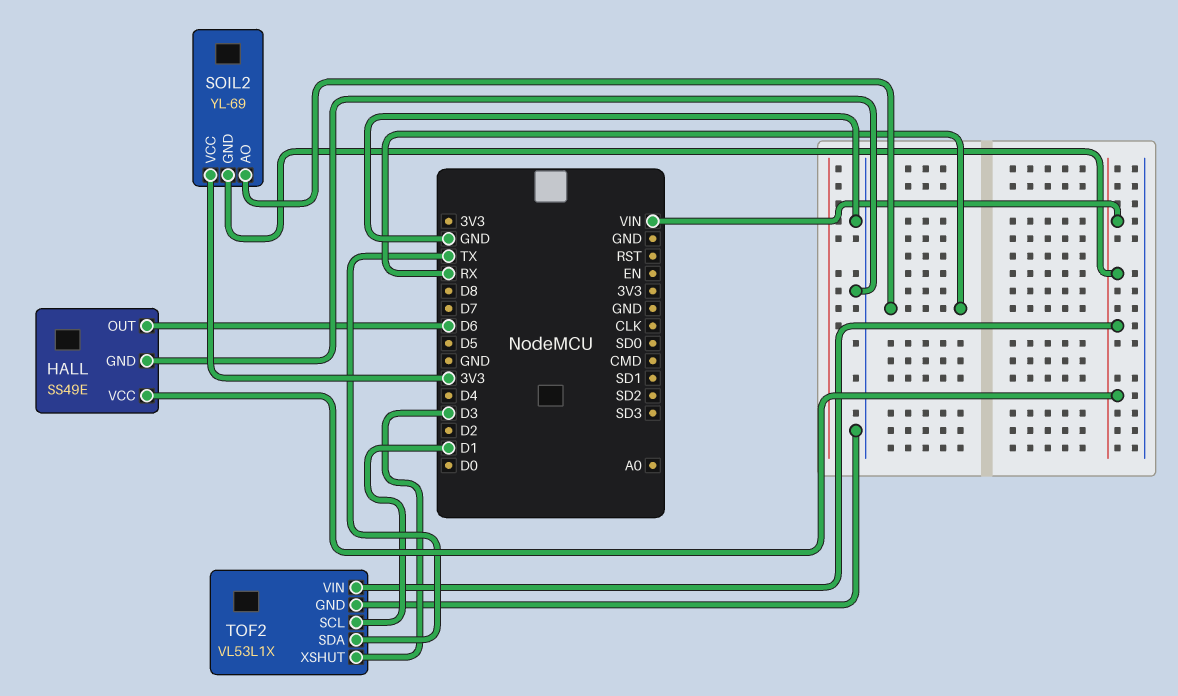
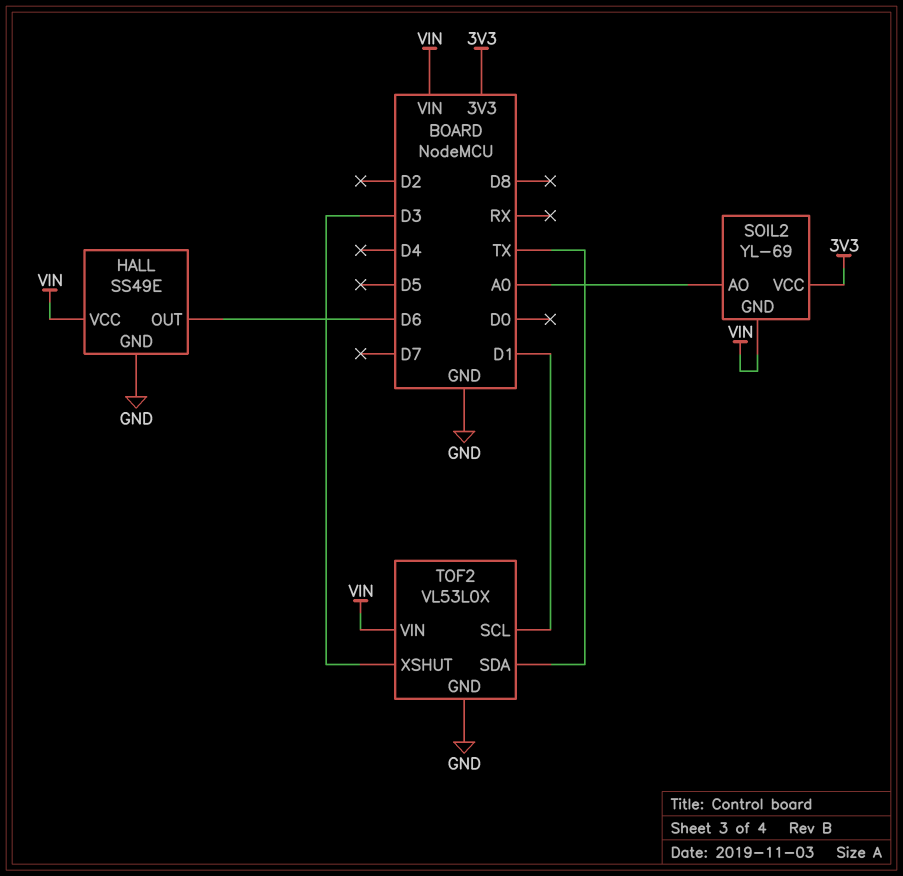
SOIL2 pin AO: RX -> A0
TOF2: VL53L1X -> VL53L0X

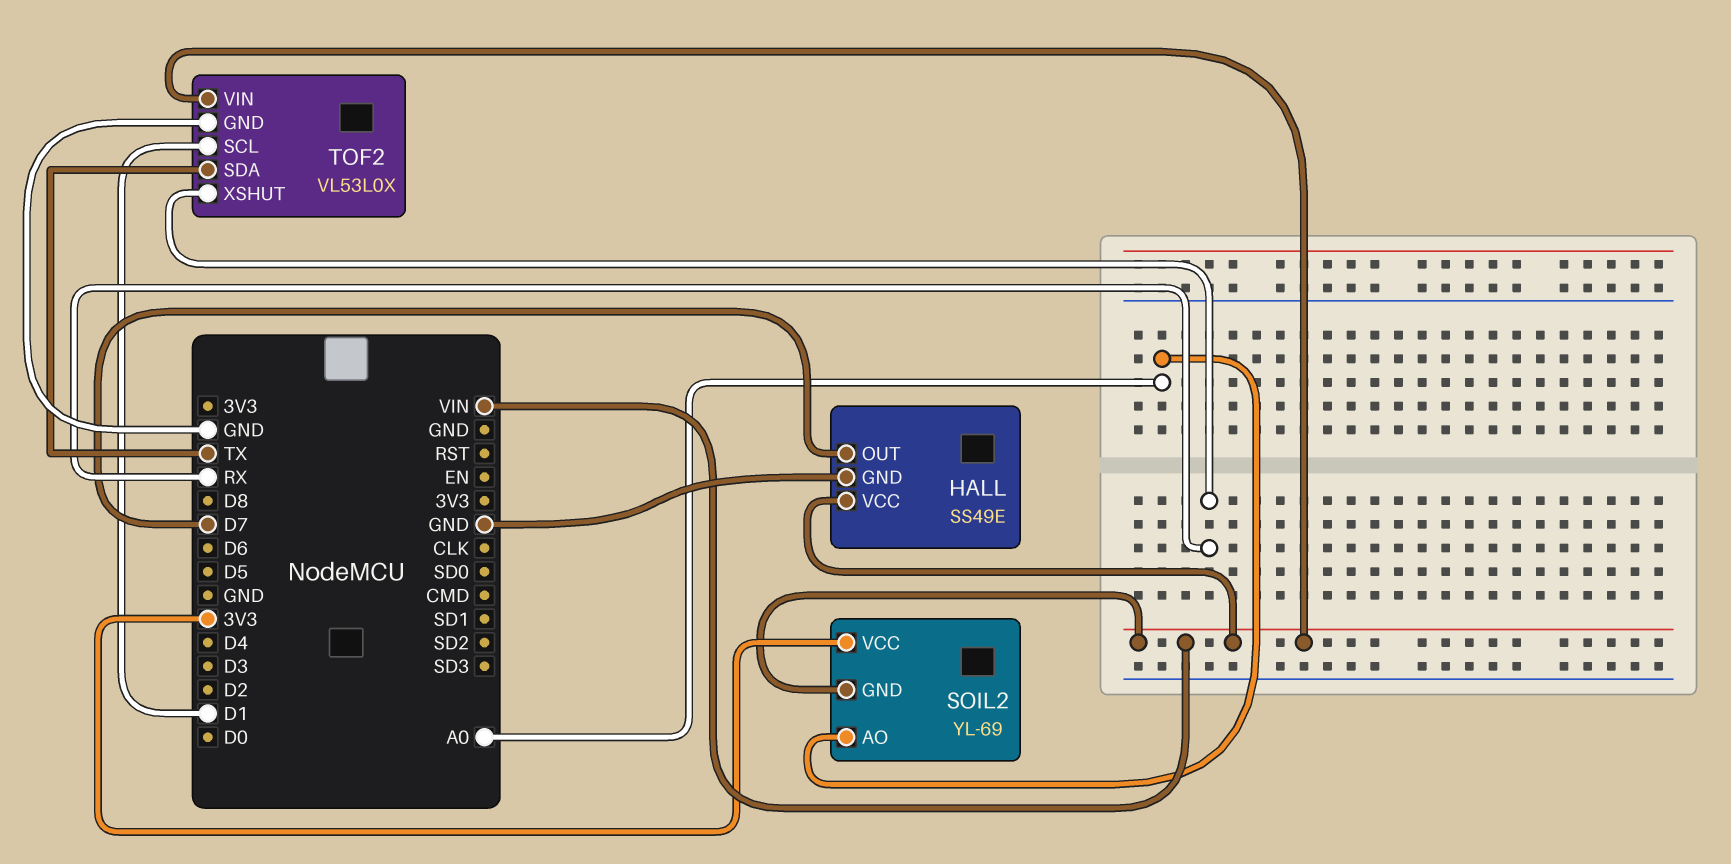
HALL pin OUT: D6 -> D7
TOF2 pin XSHUT: D3 -> RX

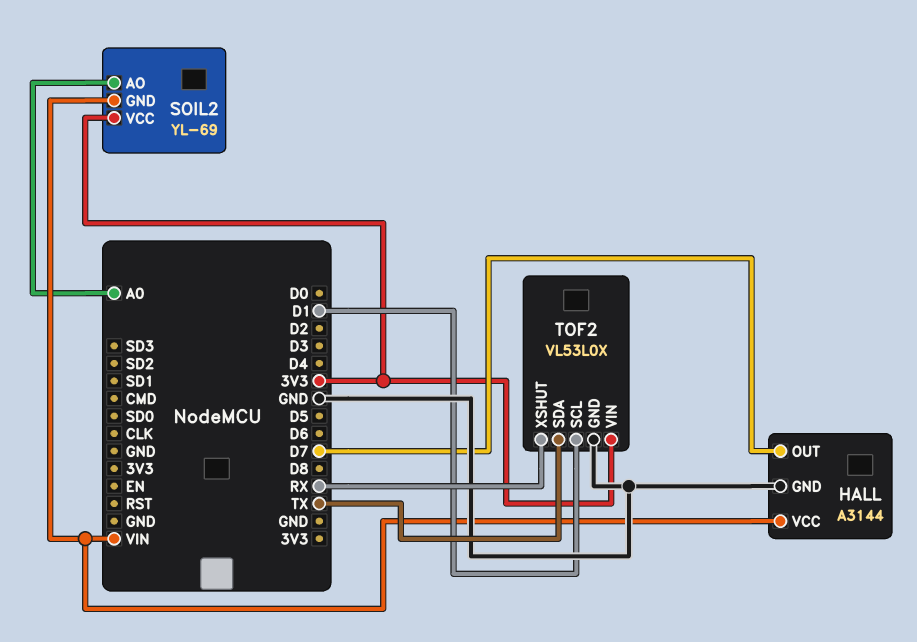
HALL: SS49E -> A3144
TOF2 pin VIN: VIN -> 3V3

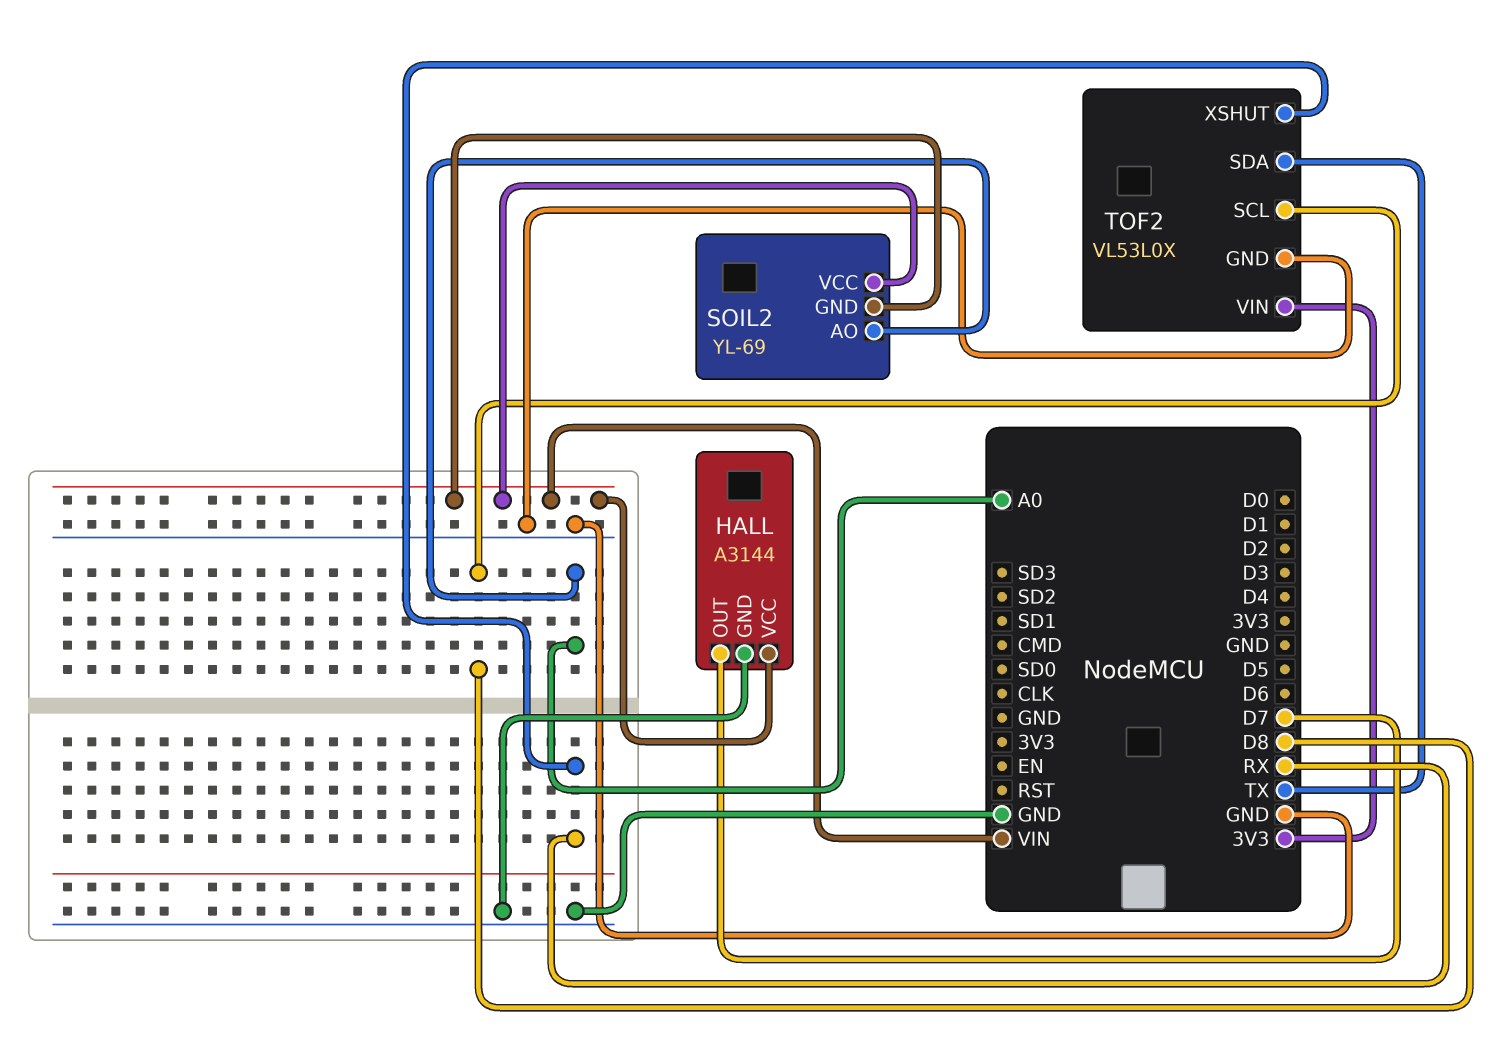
SOIL2 pin VCC: 3V3 -> VIN
TOF2 pin SCL: D1 -> D8

